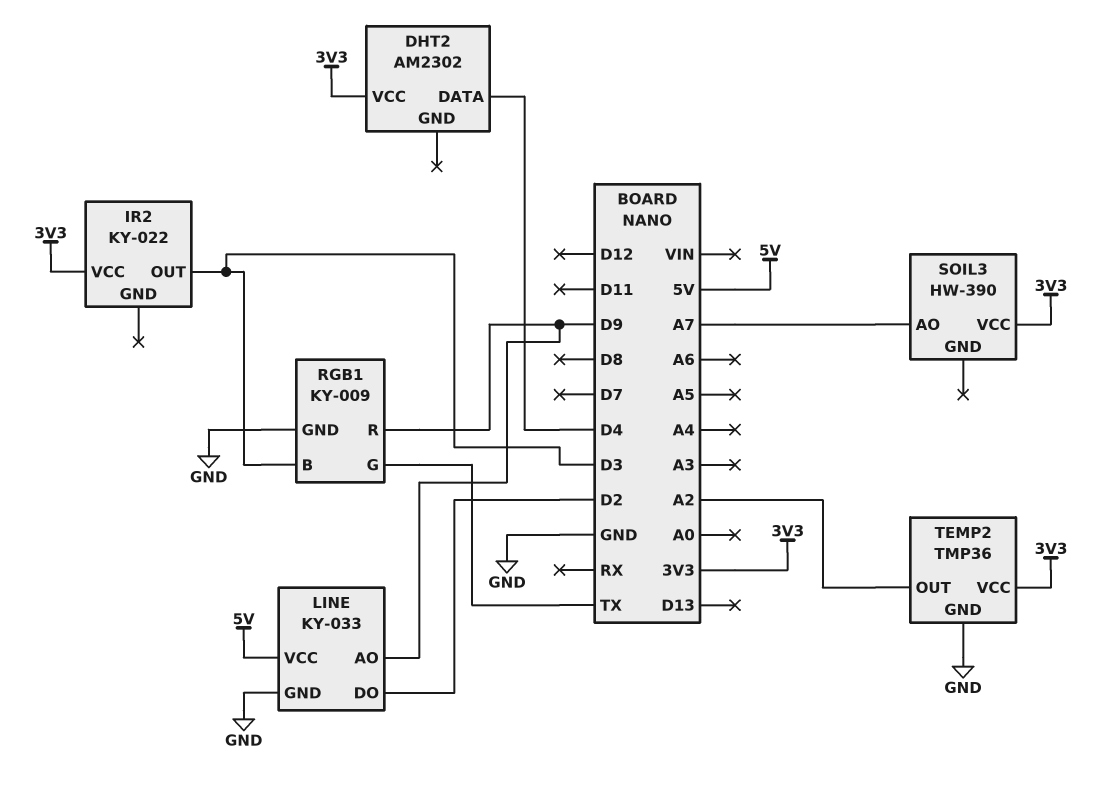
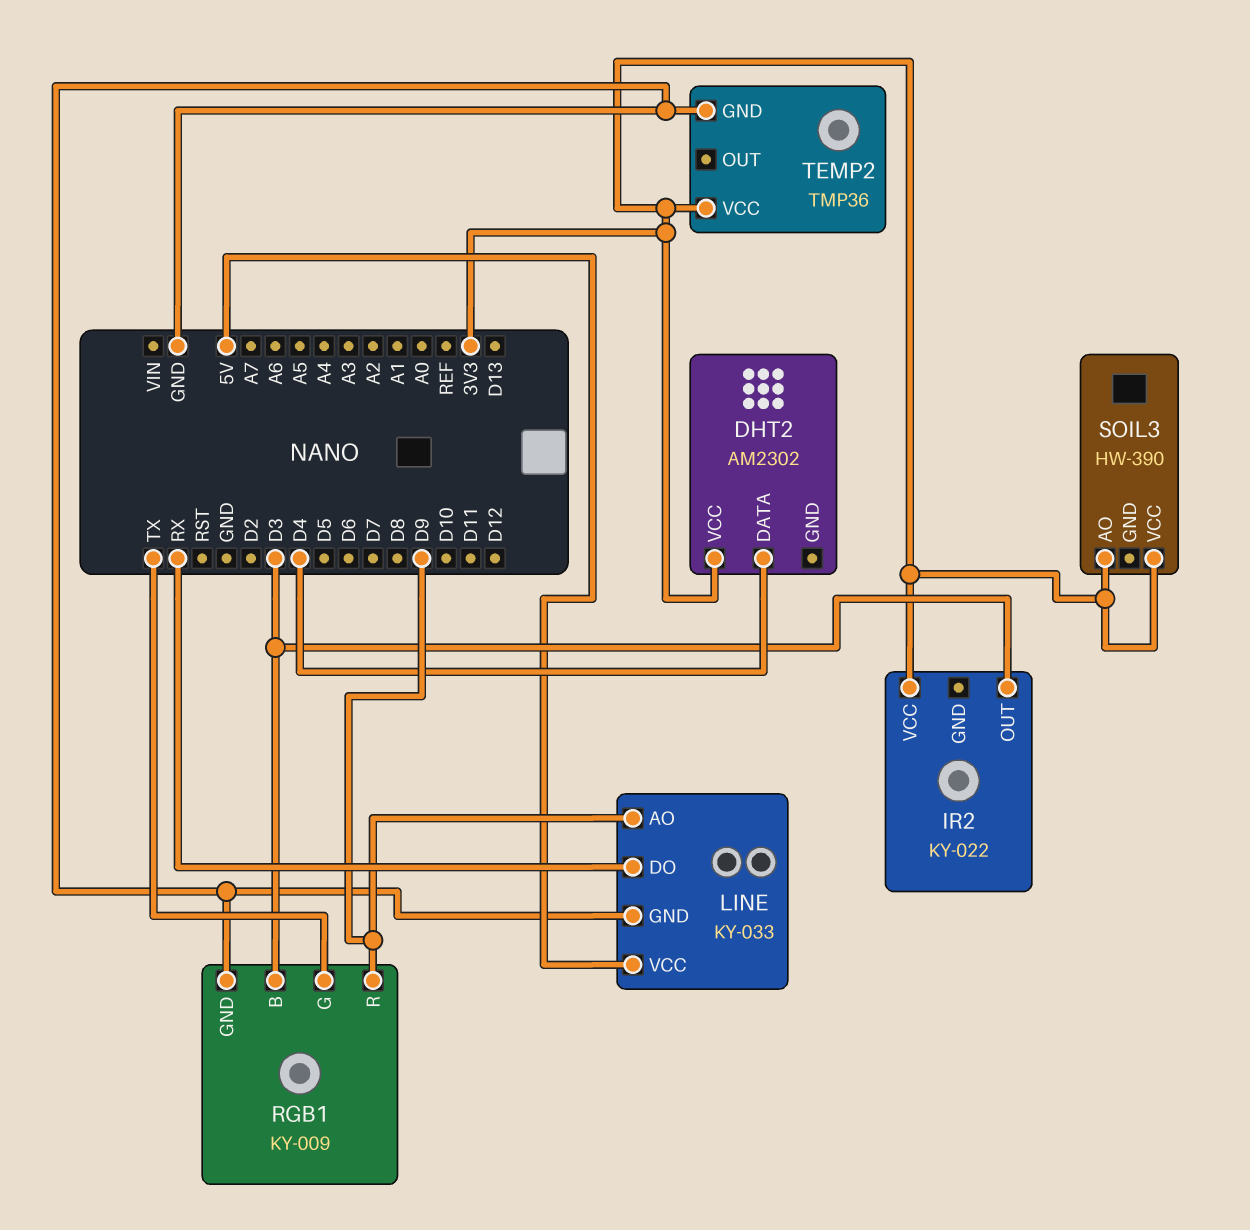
LINE pin DO: D2 -> RX
SOIL3 pin AO: A7 -> 3V3
TEMP2 pin OUT: A2 -> none

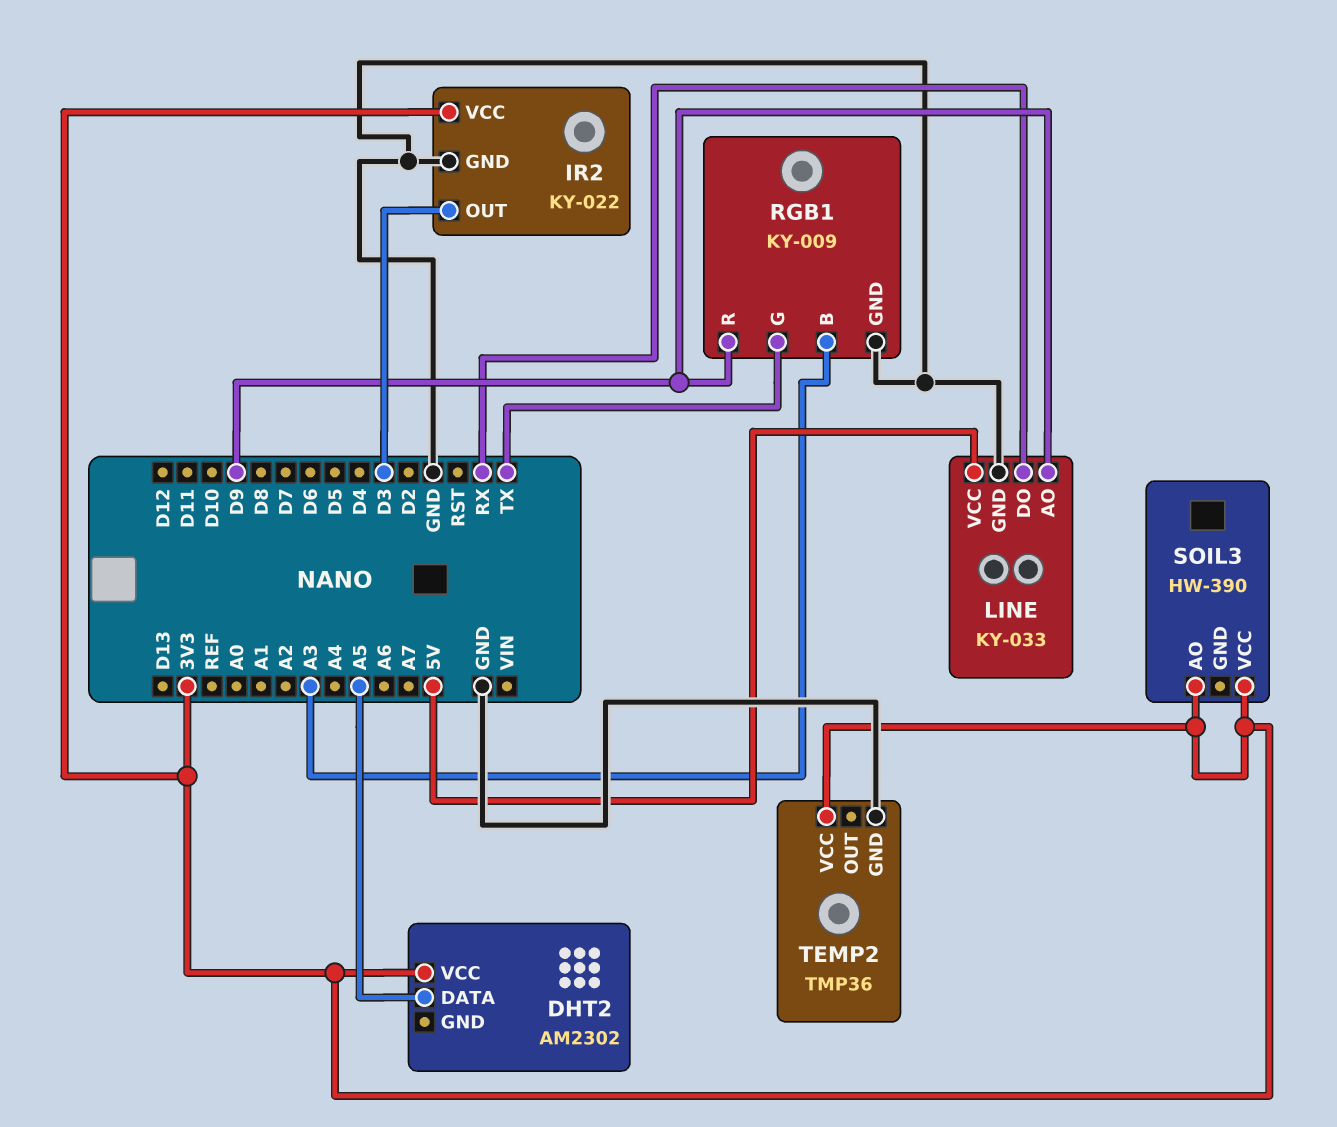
DHT2 pin DATA: D4 -> A5
IR2 pin GND: none -> GND
RGB1 pin B: D3 -> A3

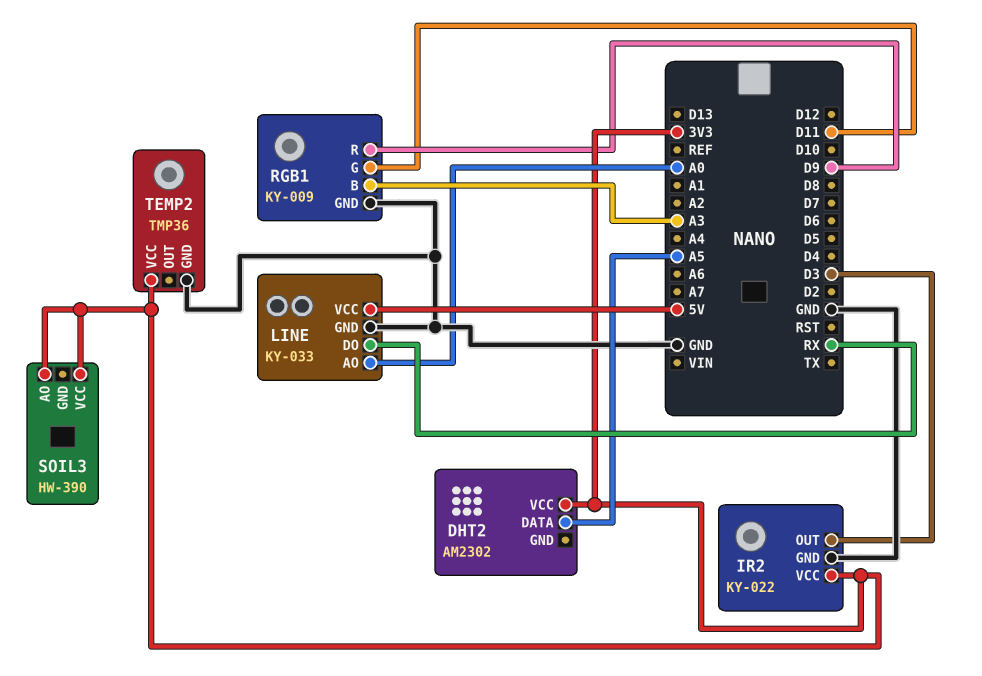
LINE pin AO: D9 -> A0
RGB1 pin G: TX -> D11

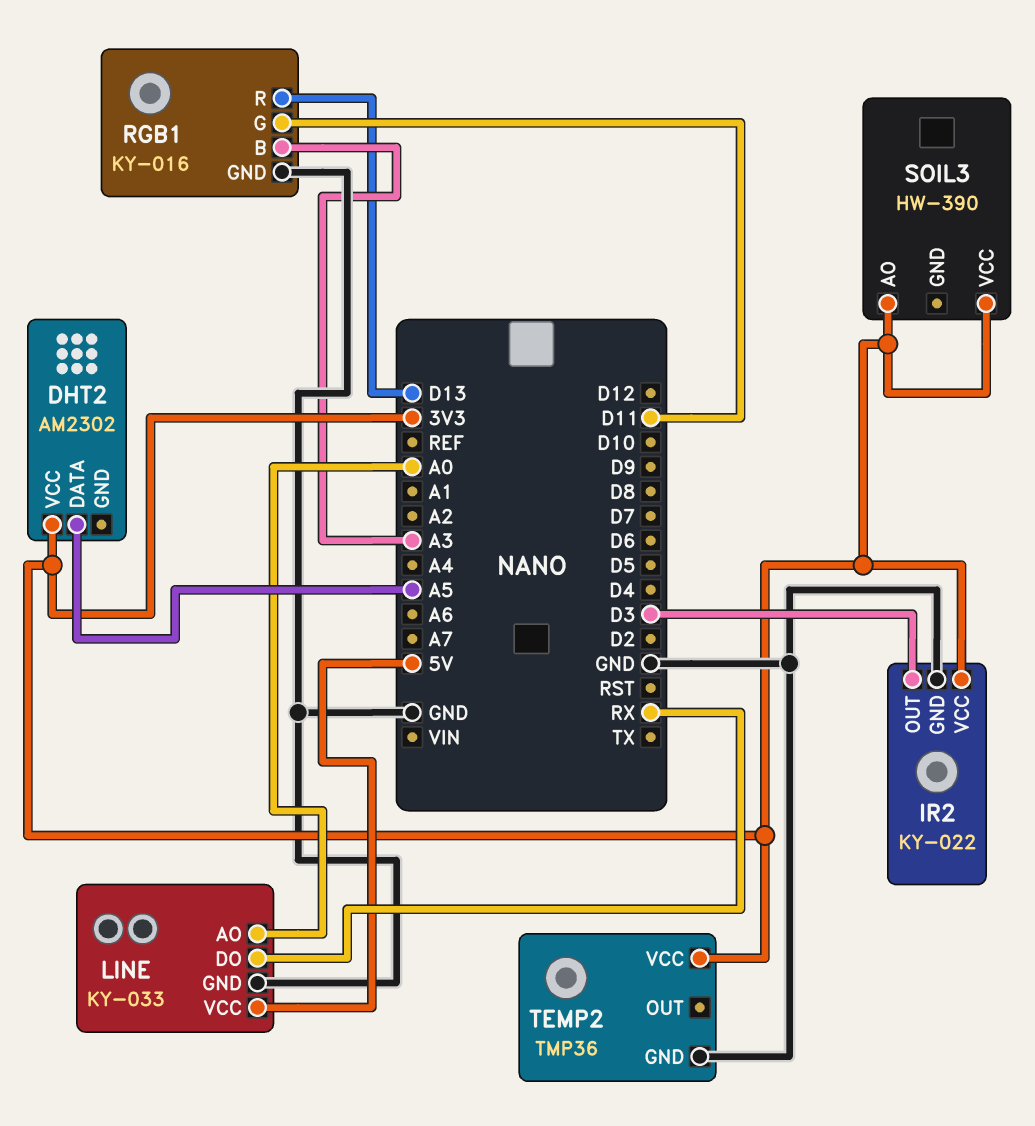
RGB1: KY-009 -> KY-016
RGB1 pin R: D9 -> D13

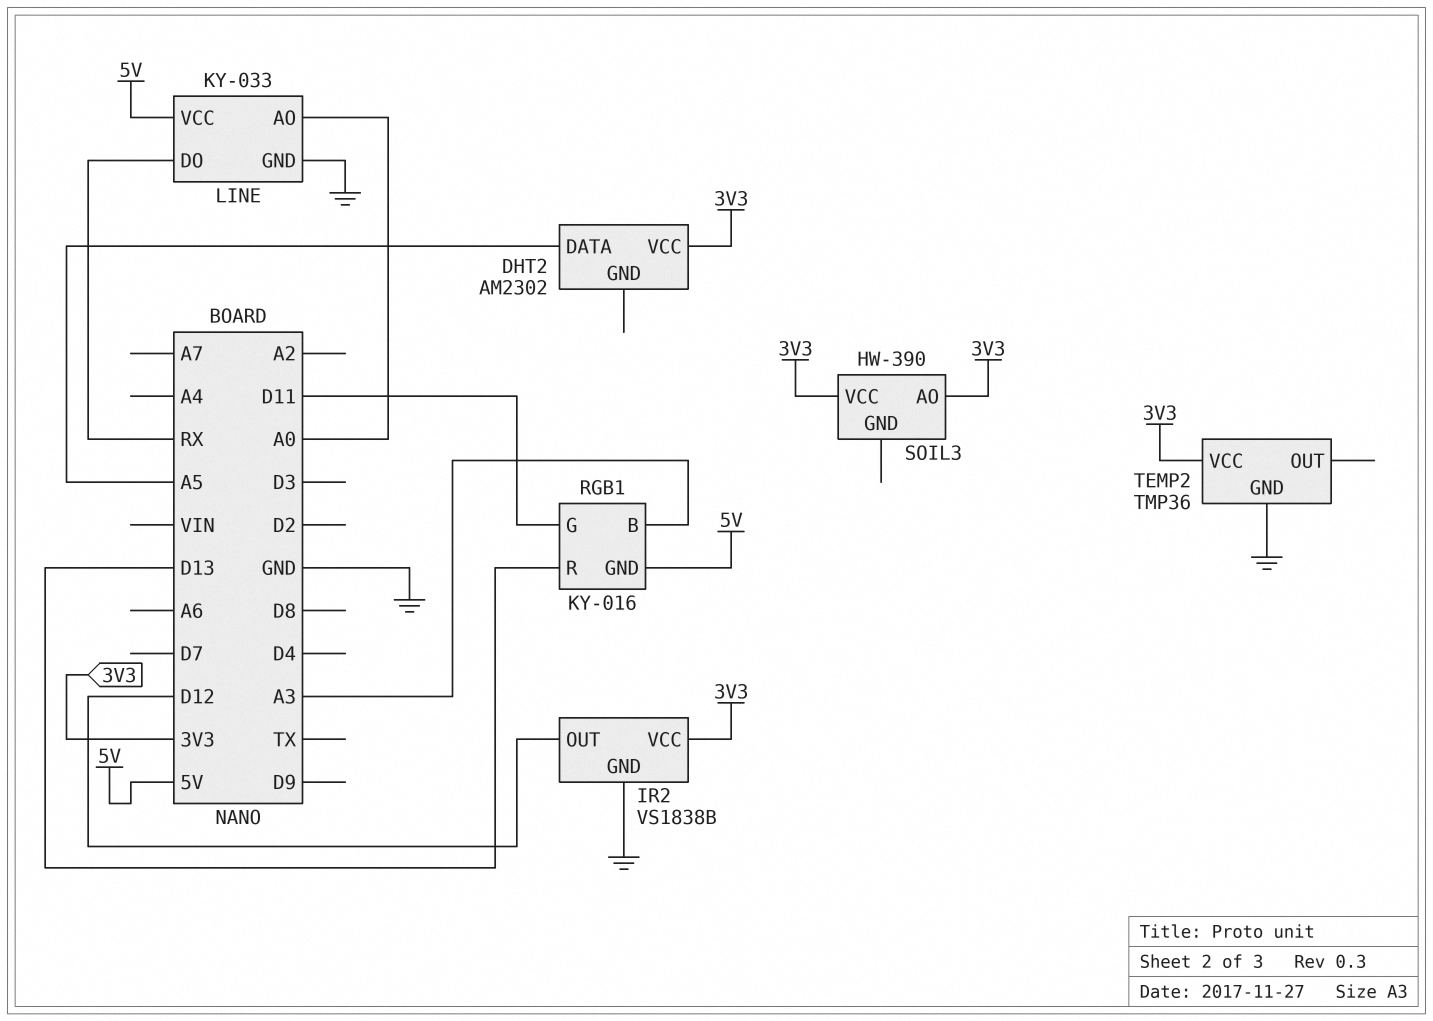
IR2: KY-022 -> VS1838B
IR2 pin OUT: D3 -> D12
RGB1 pin GND: GND -> 5V

